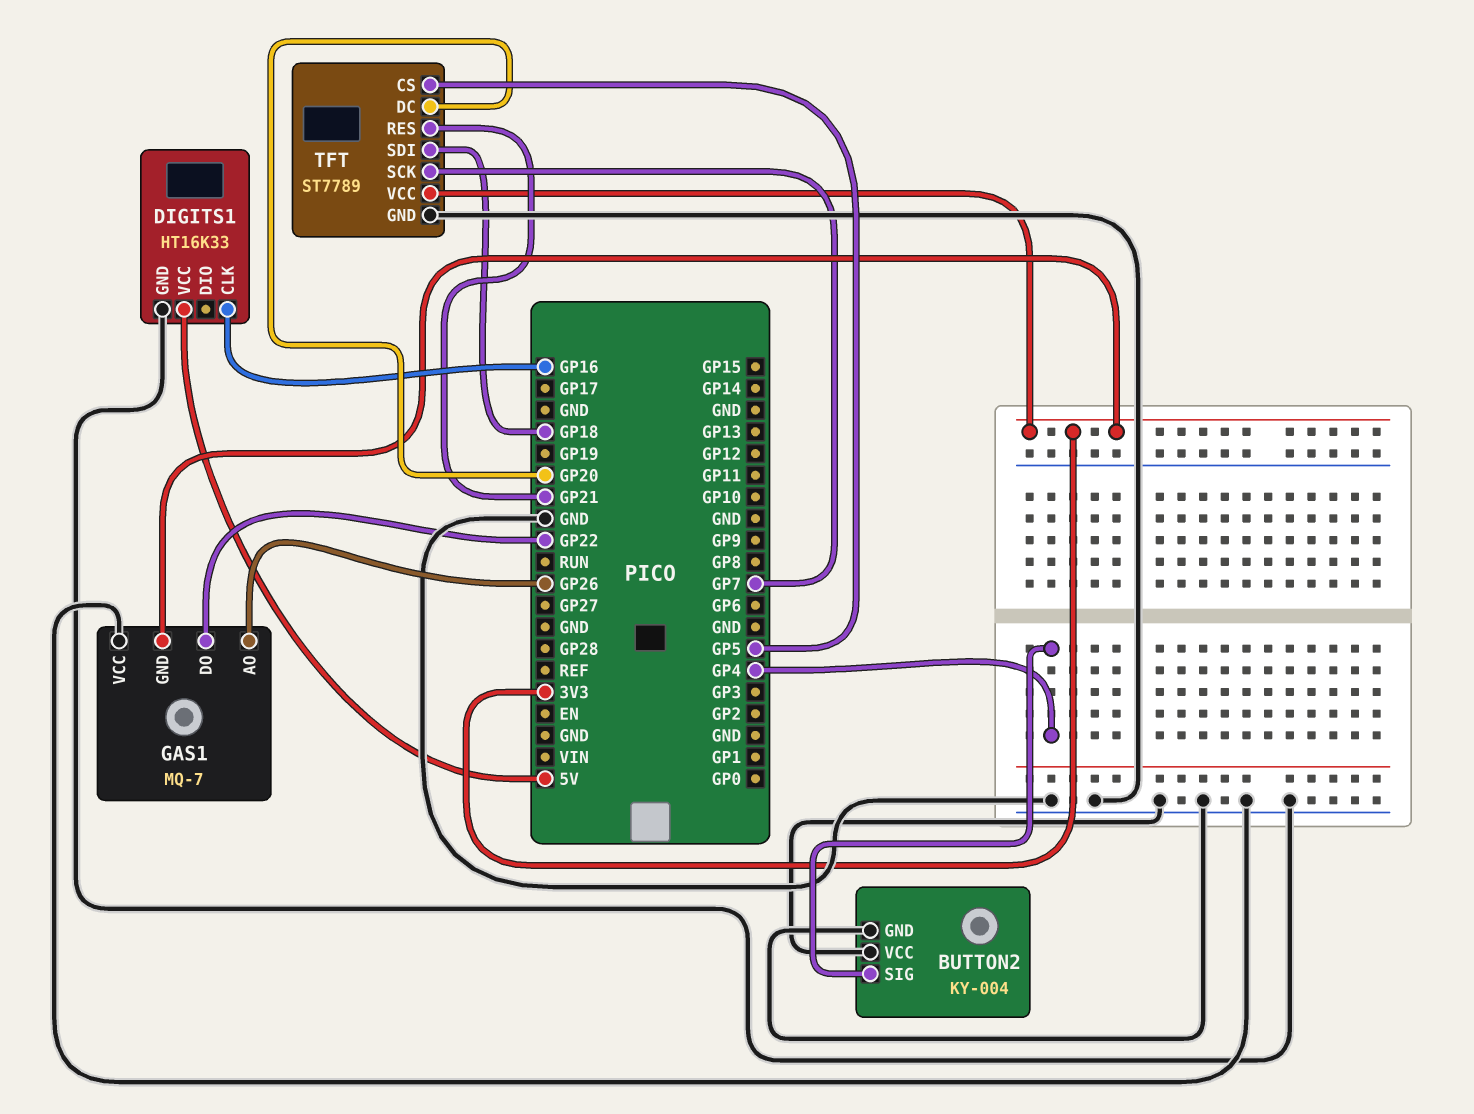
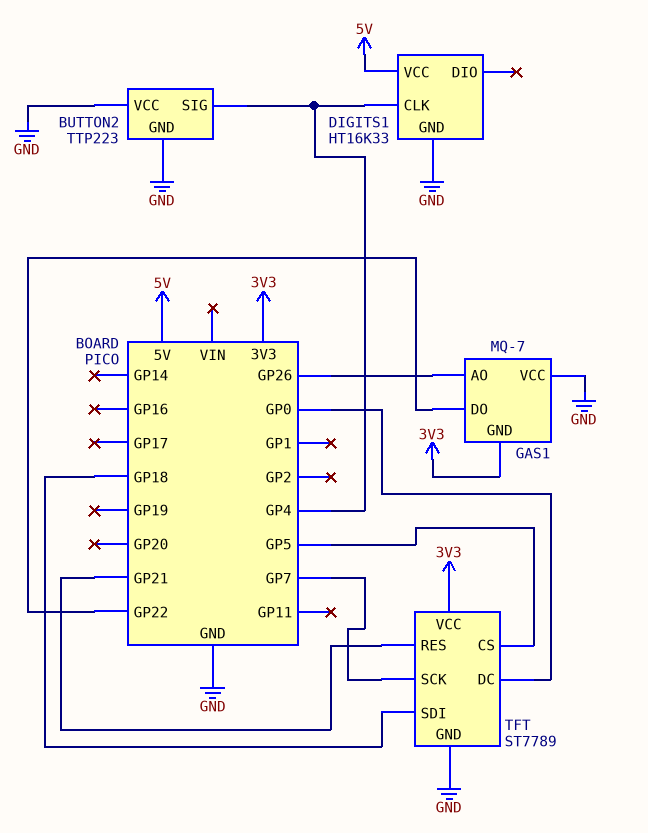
BUTTON2: KY-004 -> TTP223
DIGITS1 pin CLK: GP16 -> GP4
TFT pin DC: GP20 -> GP0

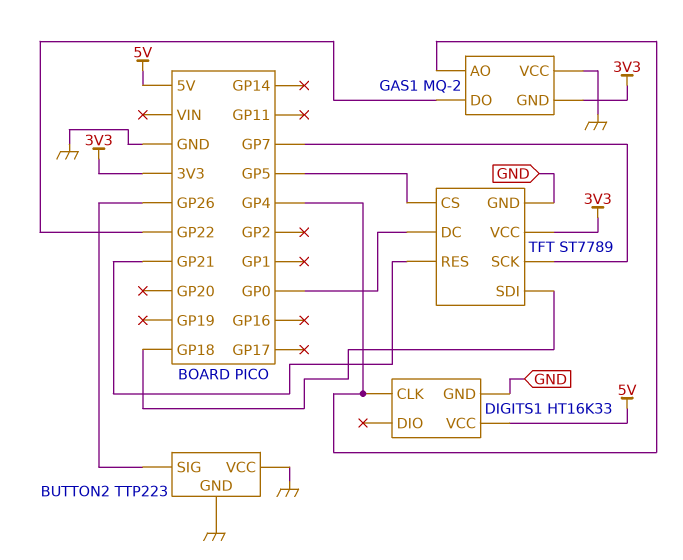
BUTTON2 pin SIG: GP4 -> GP26
GAS1: MQ-7 -> MQ-2
GAS1 pin AO: GP26 -> GP4

